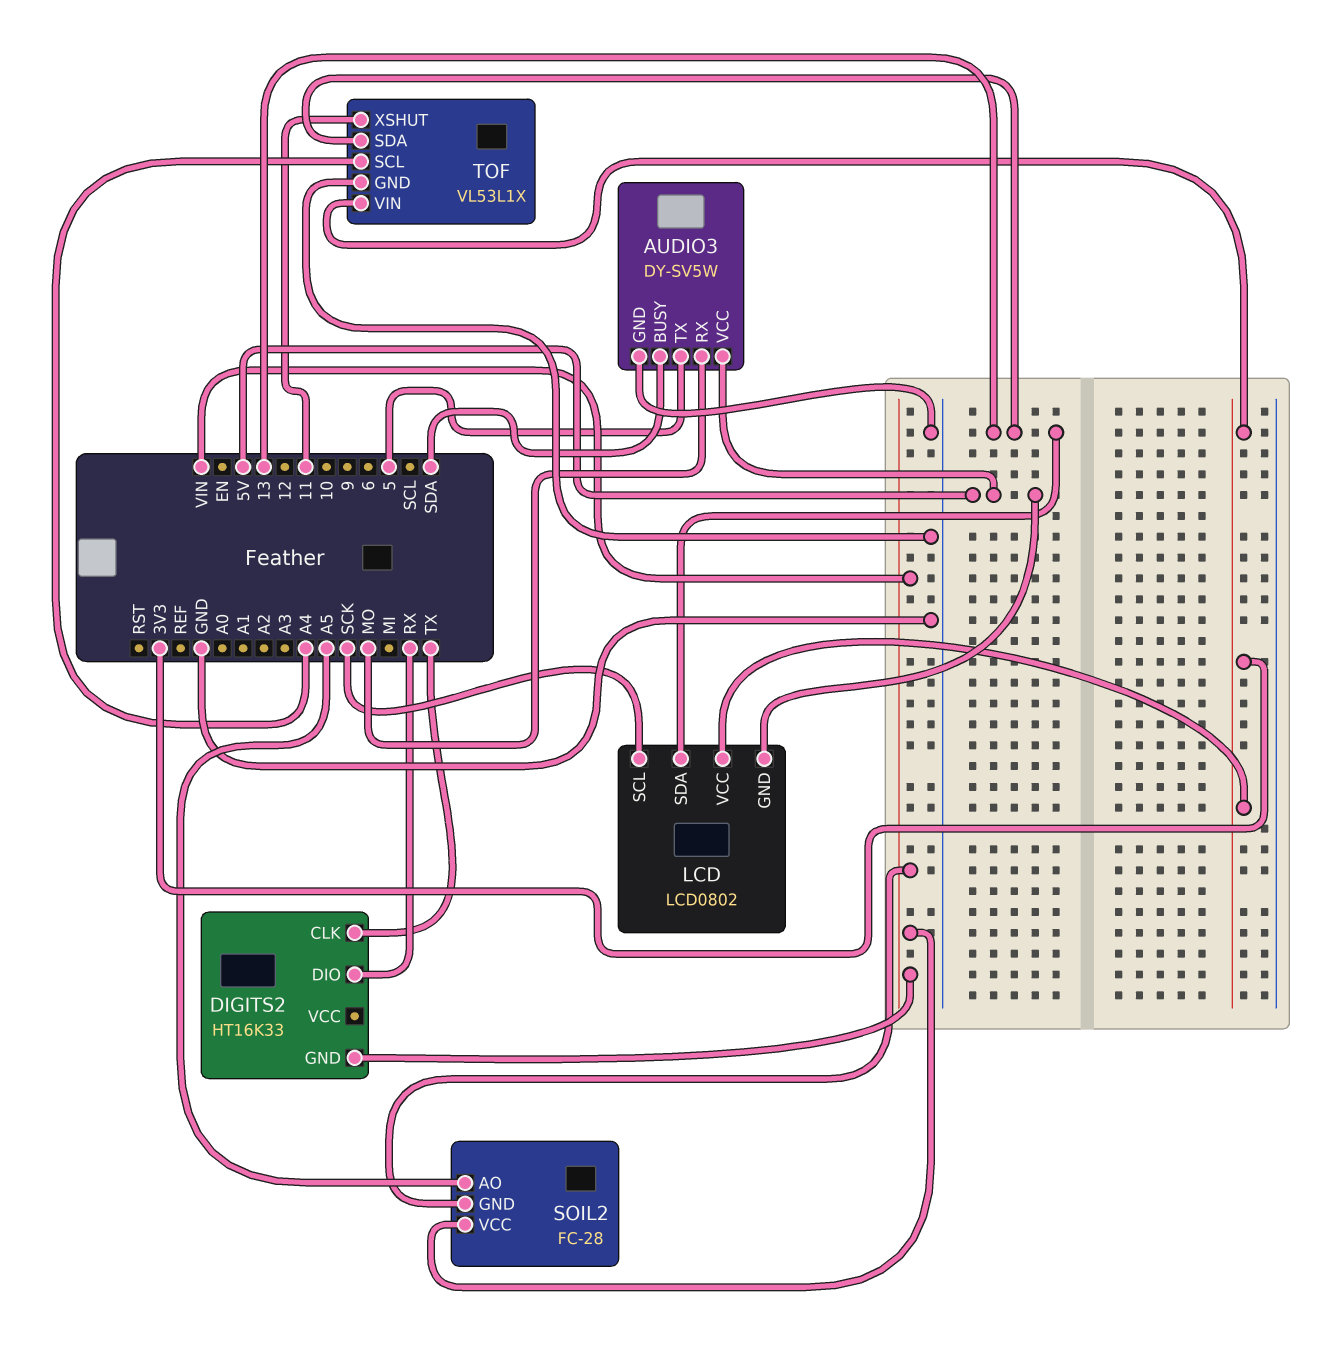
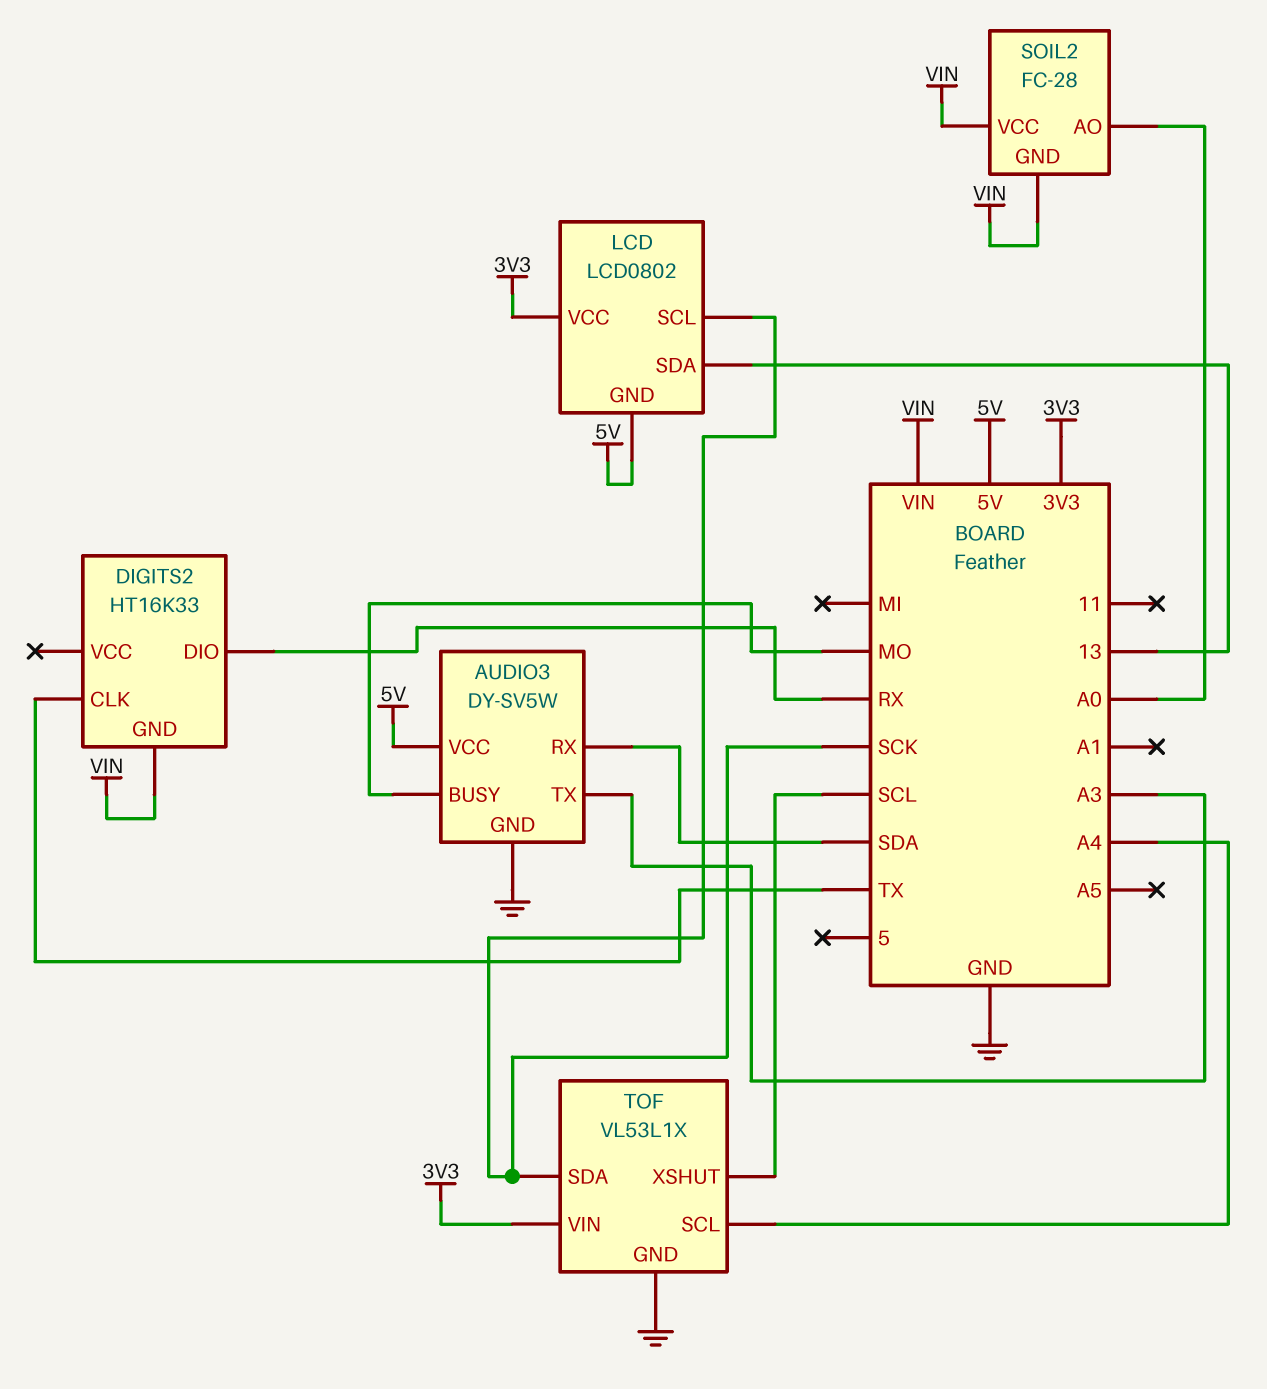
AUDIO3 pin BUSY: SDA -> MO
AUDIO3 pin RX: MO -> SDA
AUDIO3 pin TX: 5 -> A3
SOIL2 pin AO: A5 -> A0
TOF pin SDA: 13 -> SCK
TOF pin XSHUT: 11 -> SCL

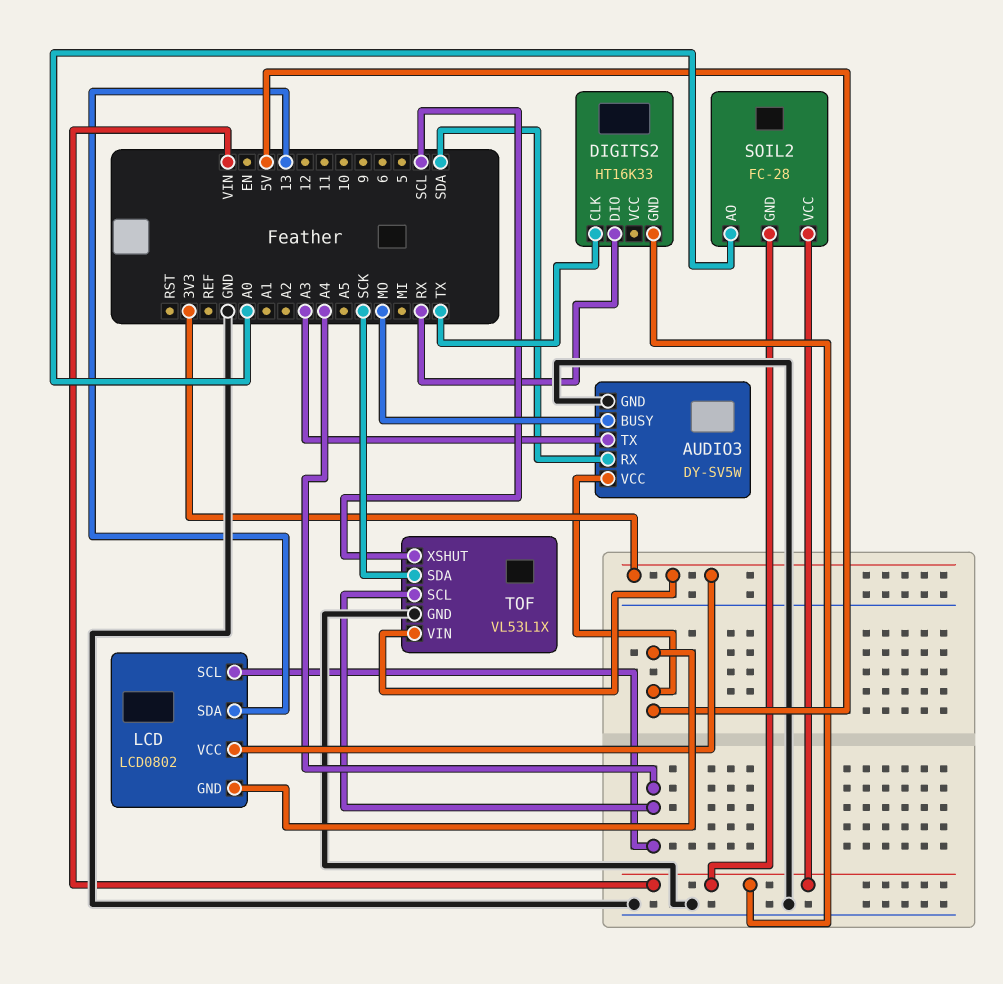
LCD pin SCL: SCK -> A4

